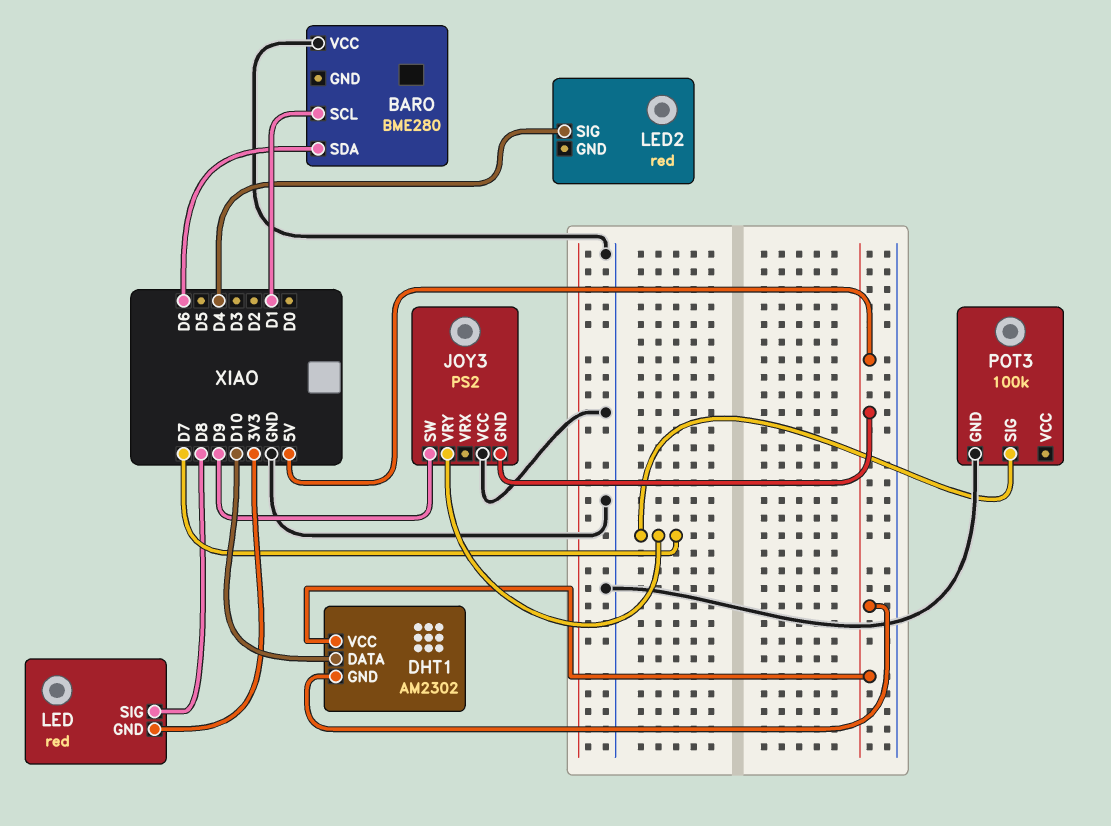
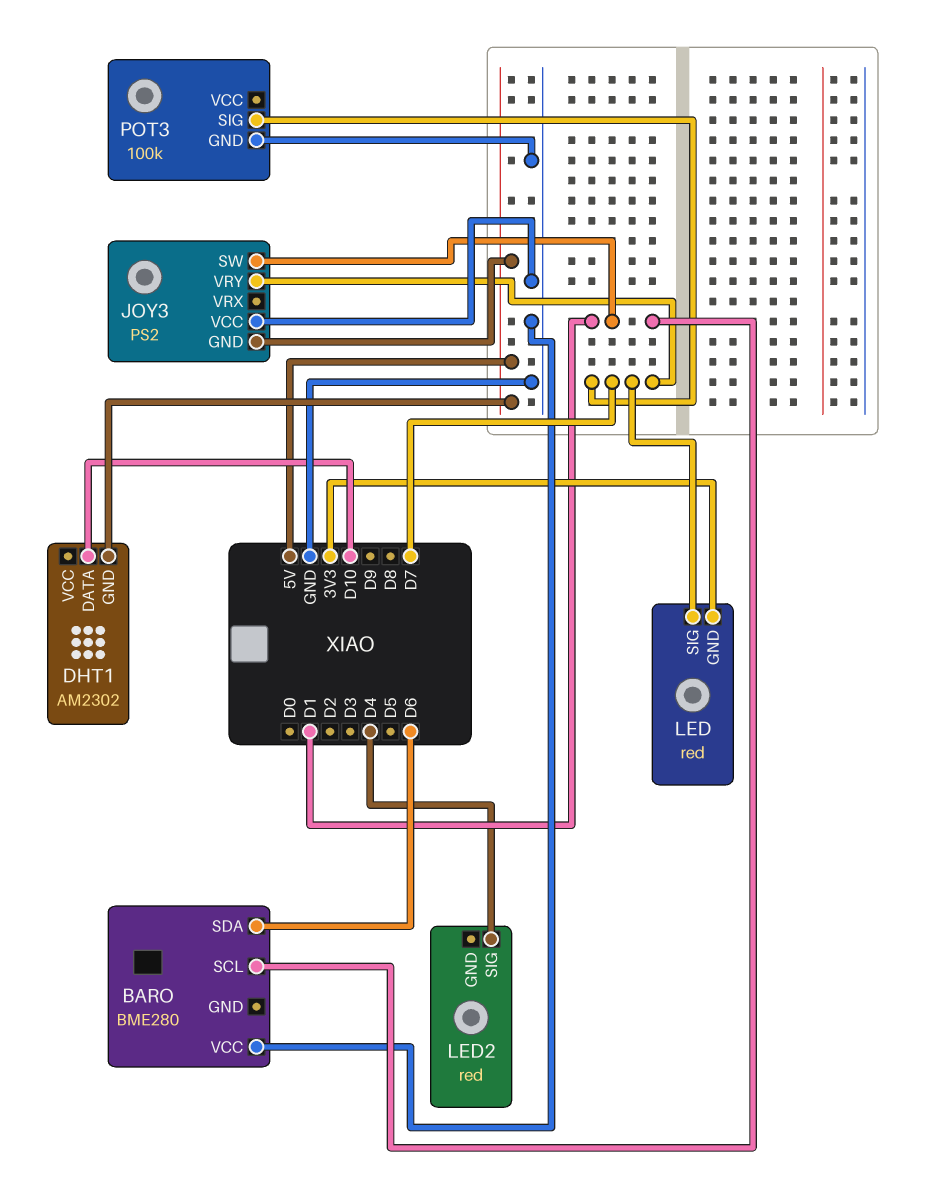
DHT1 pin VCC: 5V -> none
JOY3 pin SW: D9 -> D1
LED pin SIG: D8 -> D7

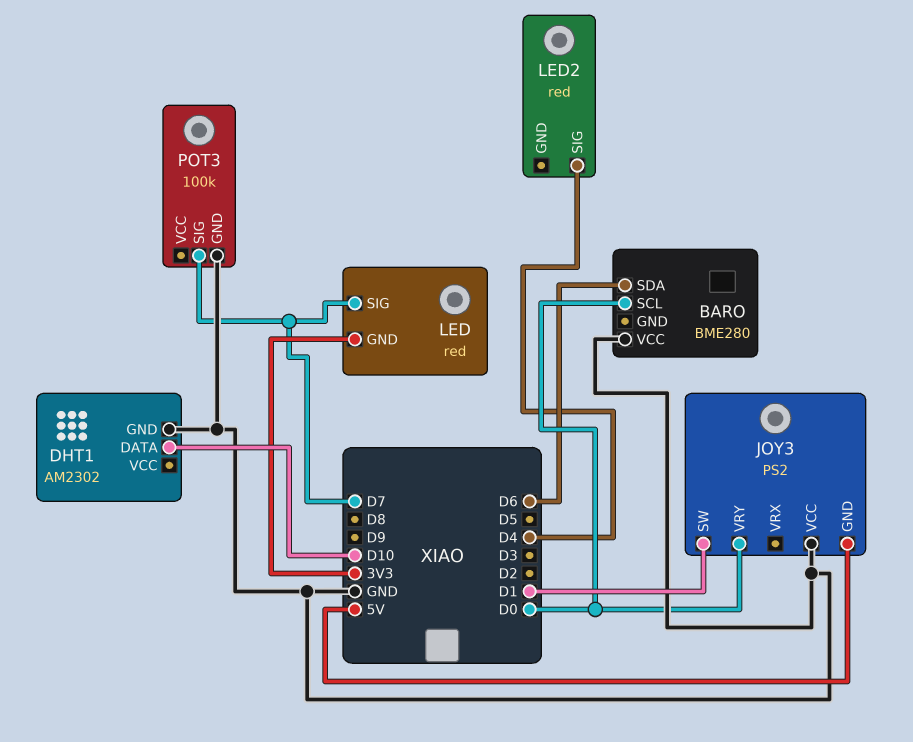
BARO pin SCL: D1 -> D0
DHT1 pin GND: 5V -> GND
JOY3 pin VRY: D7 -> D0

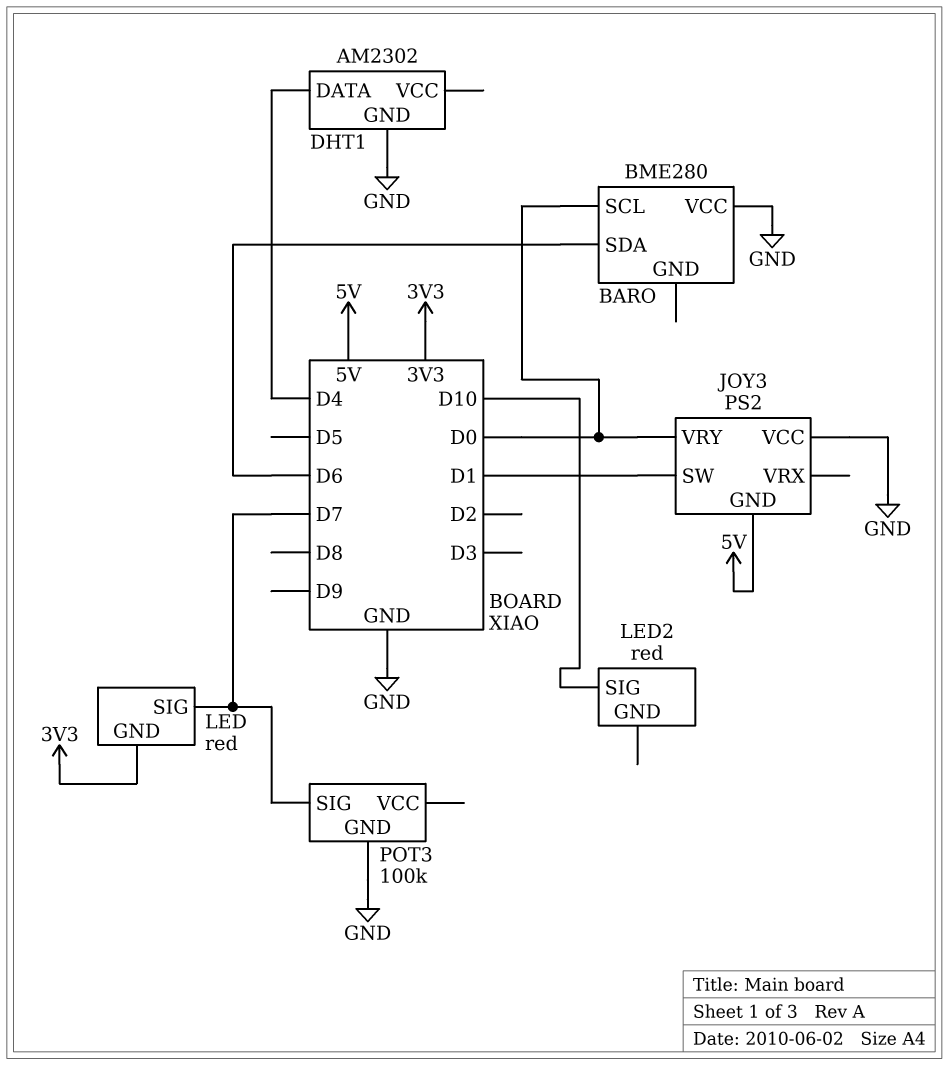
DHT1 pin DATA: D10 -> D4
LED2 pin SIG: D4 -> D10

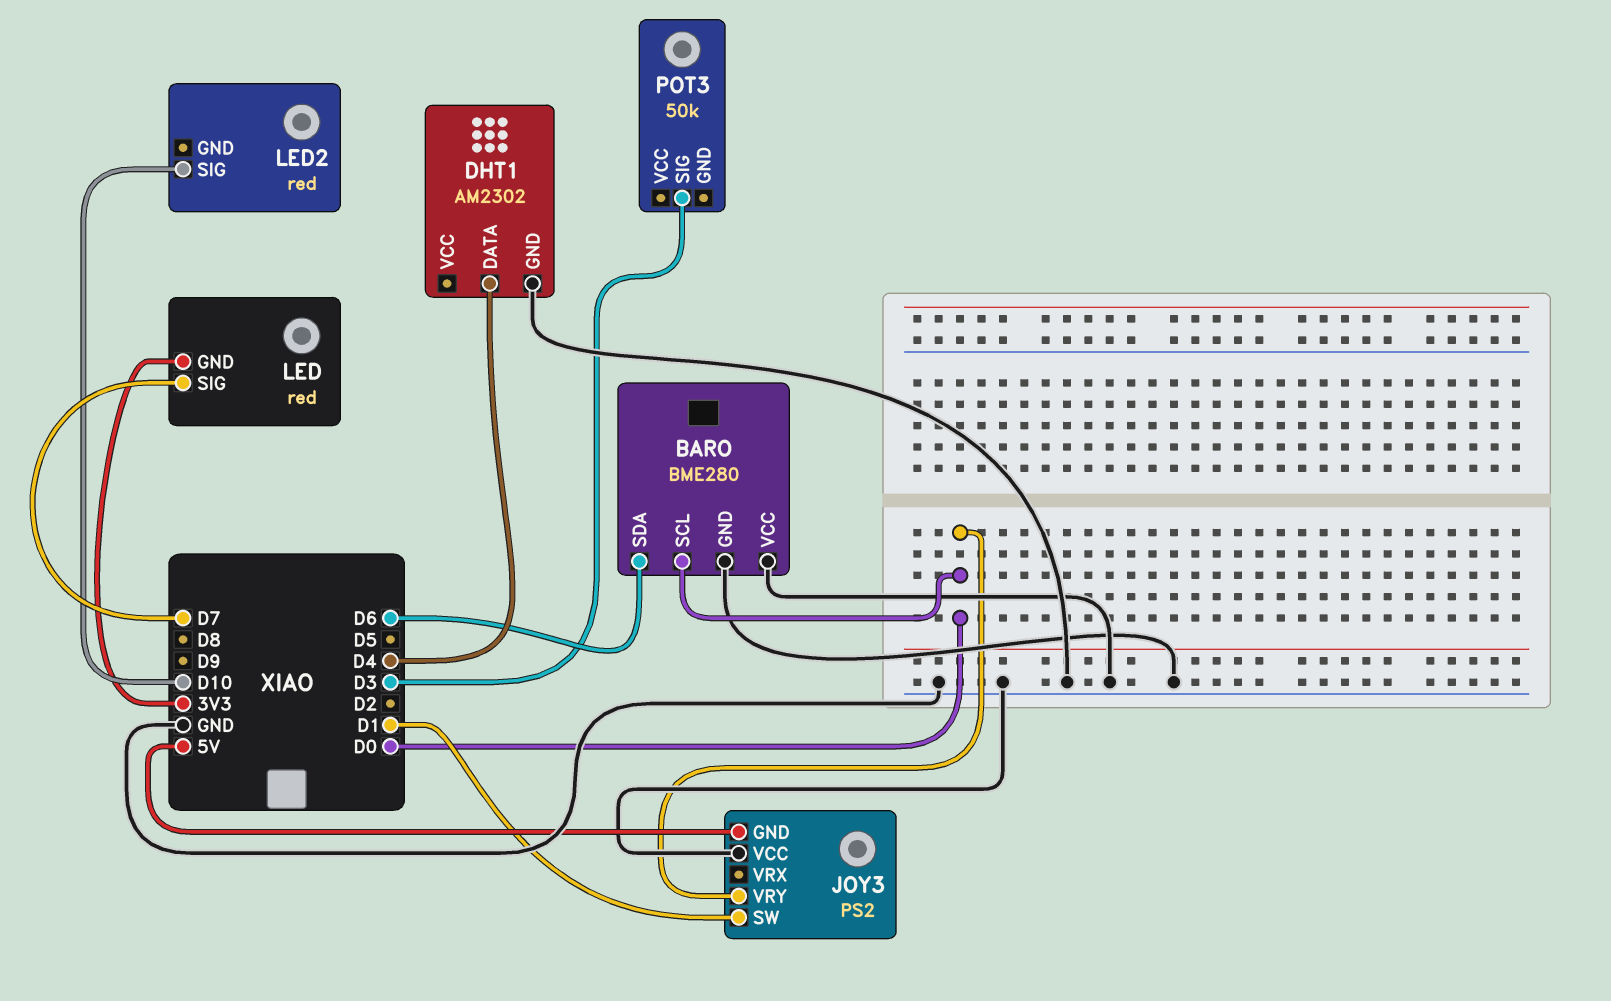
BARO pin GND: none -> GND
POT3: 100k -> 50k
POT3 pin GND: GND -> none
POT3 pin SIG: D7 -> D3

